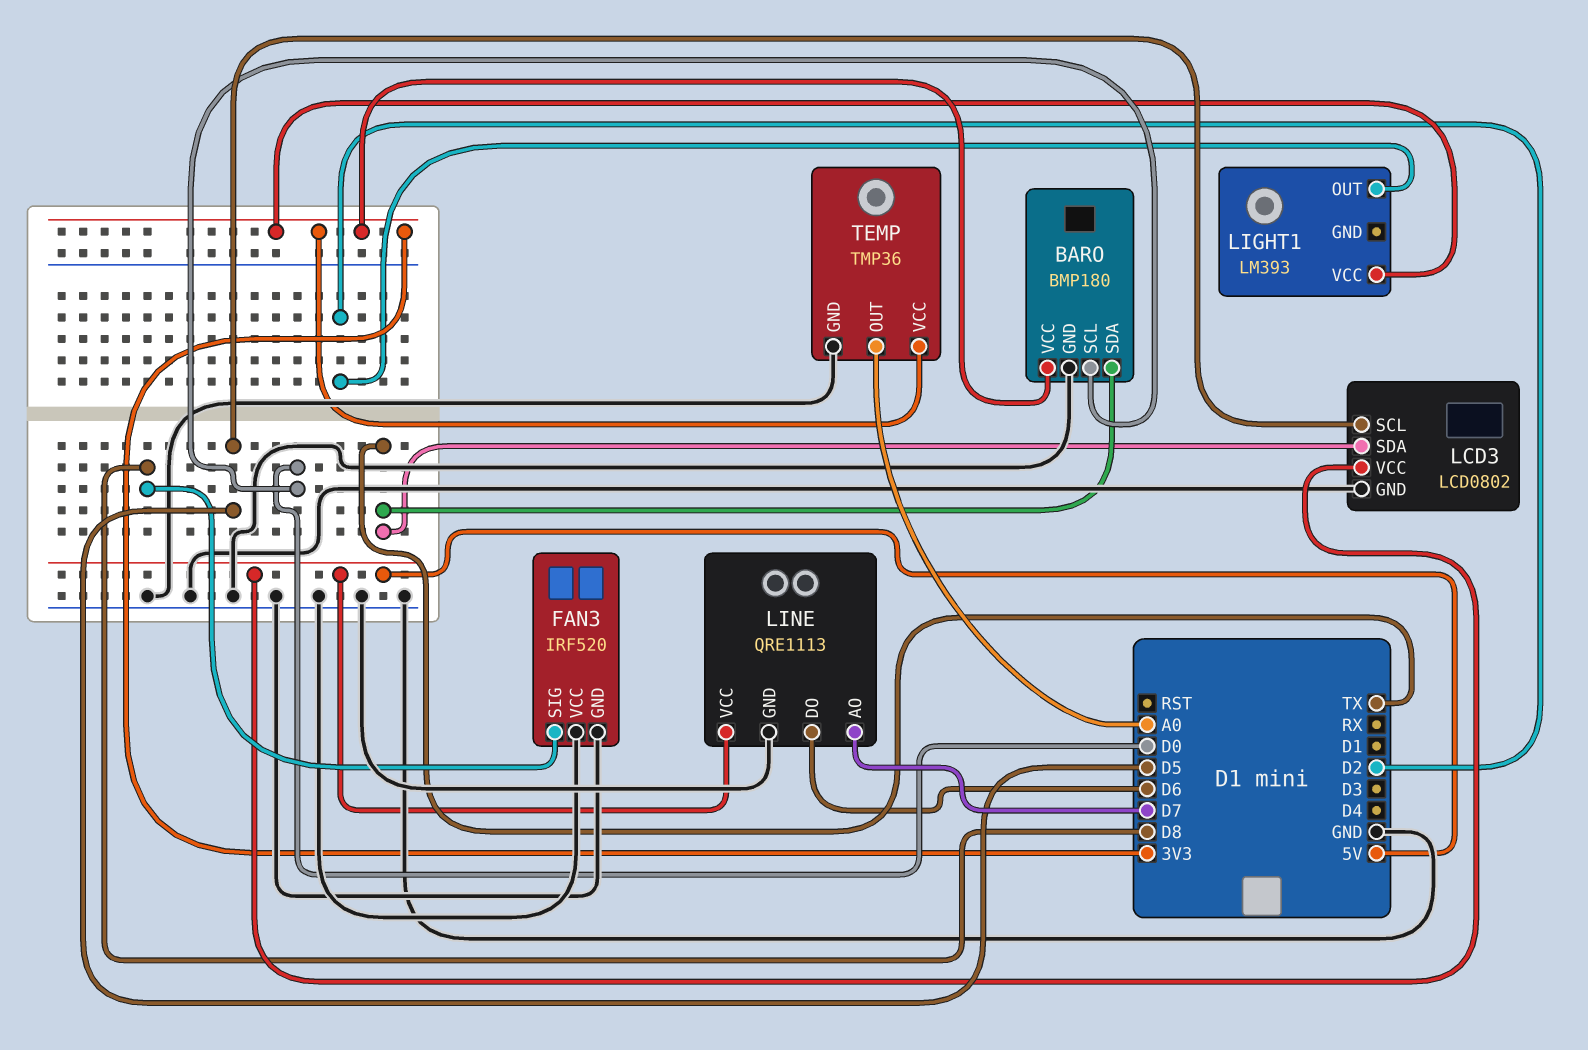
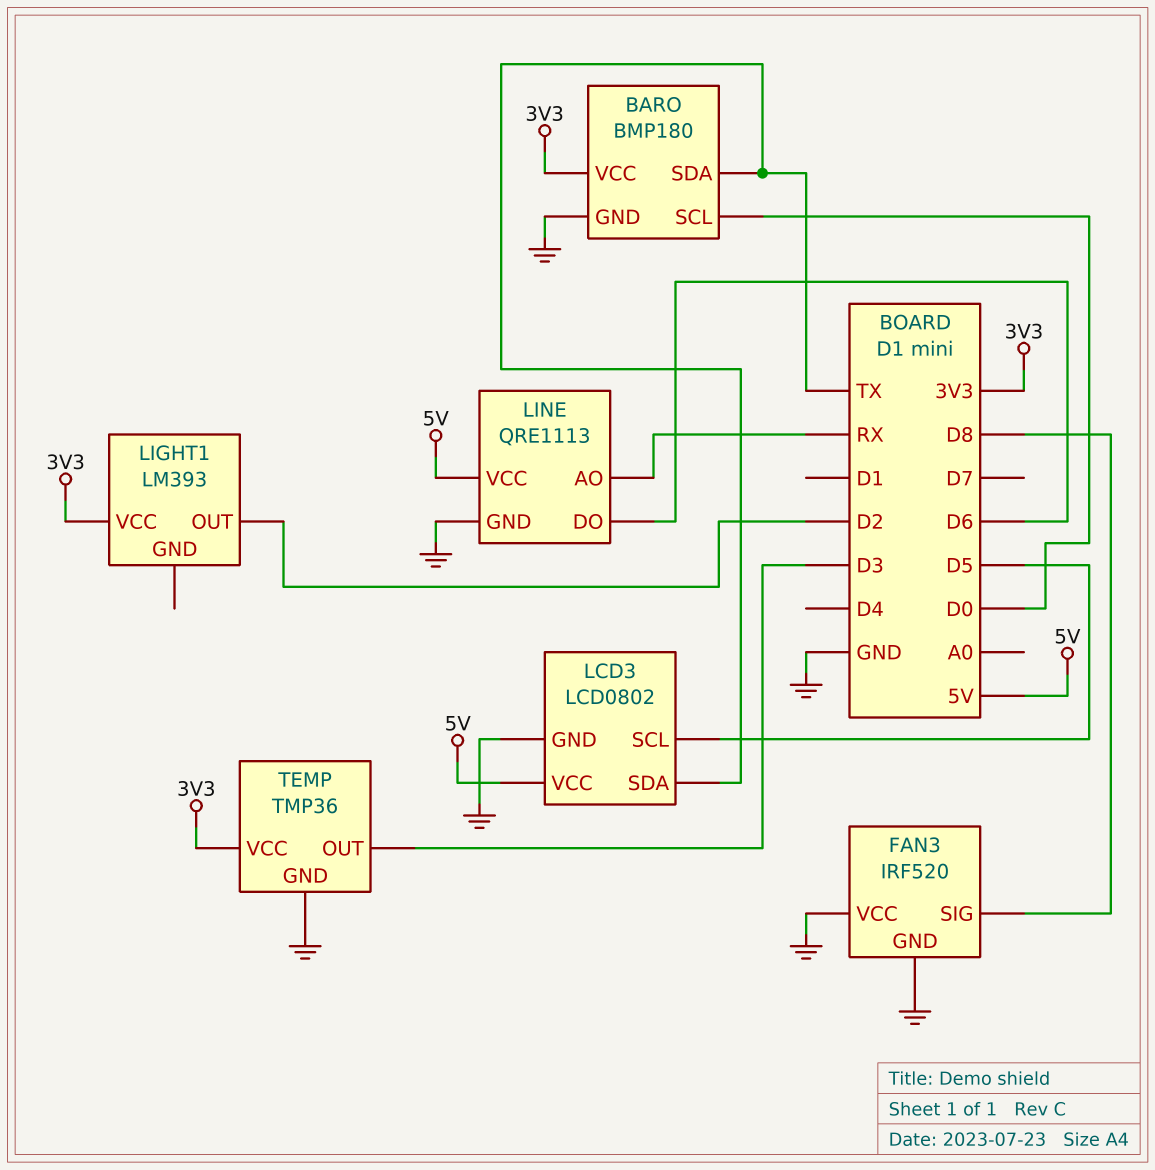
LINE pin AO: D7 -> RX
TEMP pin OUT: A0 -> D3

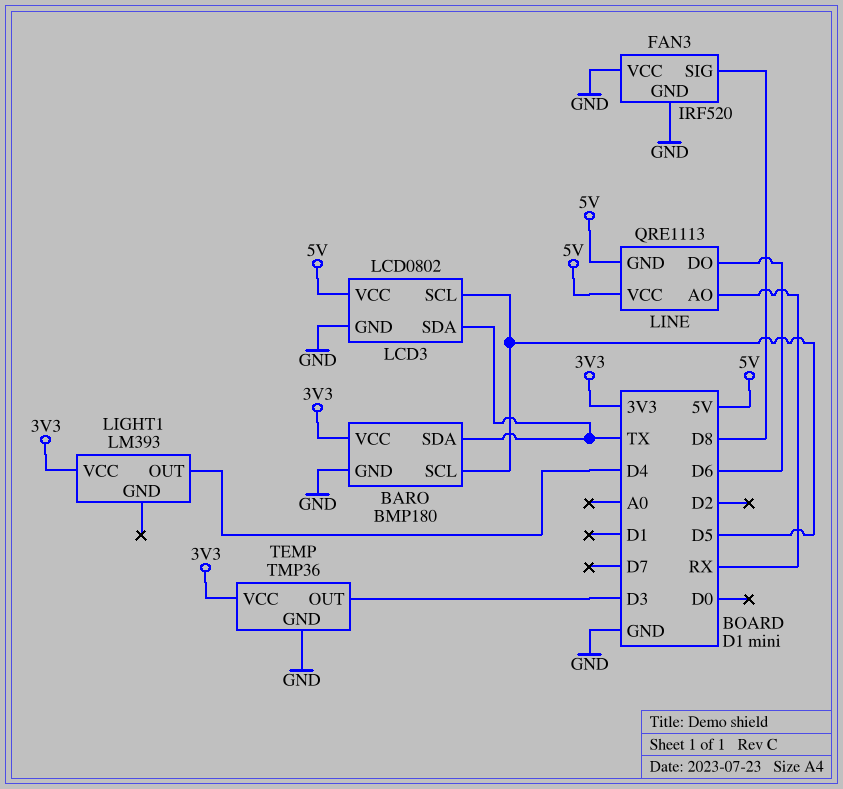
BARO pin SCL: D0 -> D5
LIGHT1 pin OUT: D2 -> D4
LINE pin GND: GND -> 5V

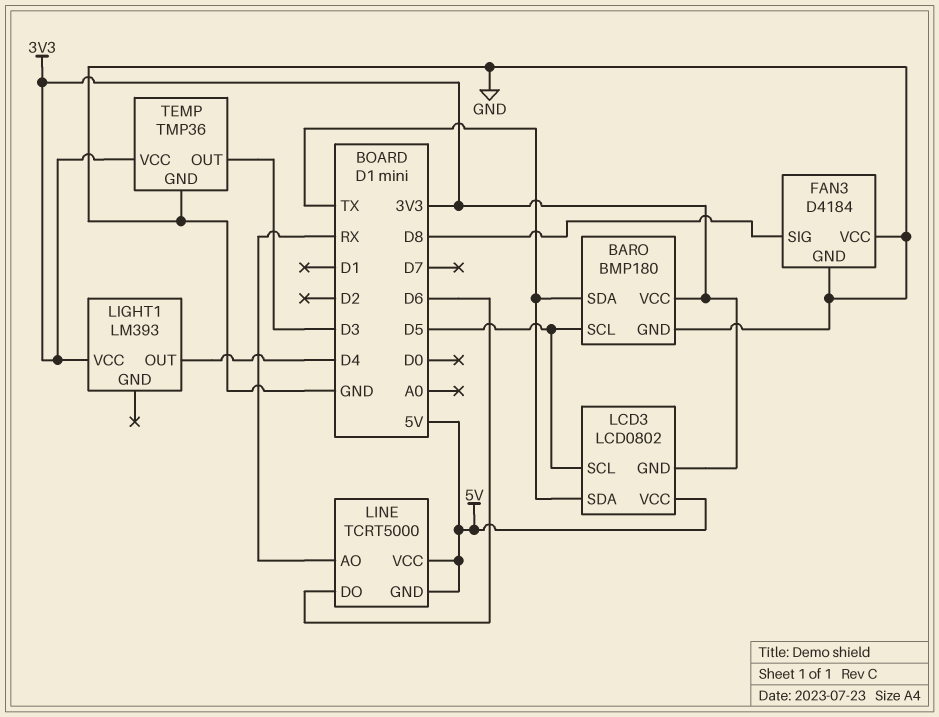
FAN3: IRF520 -> D4184
LCD3 pin GND: GND -> 3V3
LINE: QRE1113 -> TCRT5000

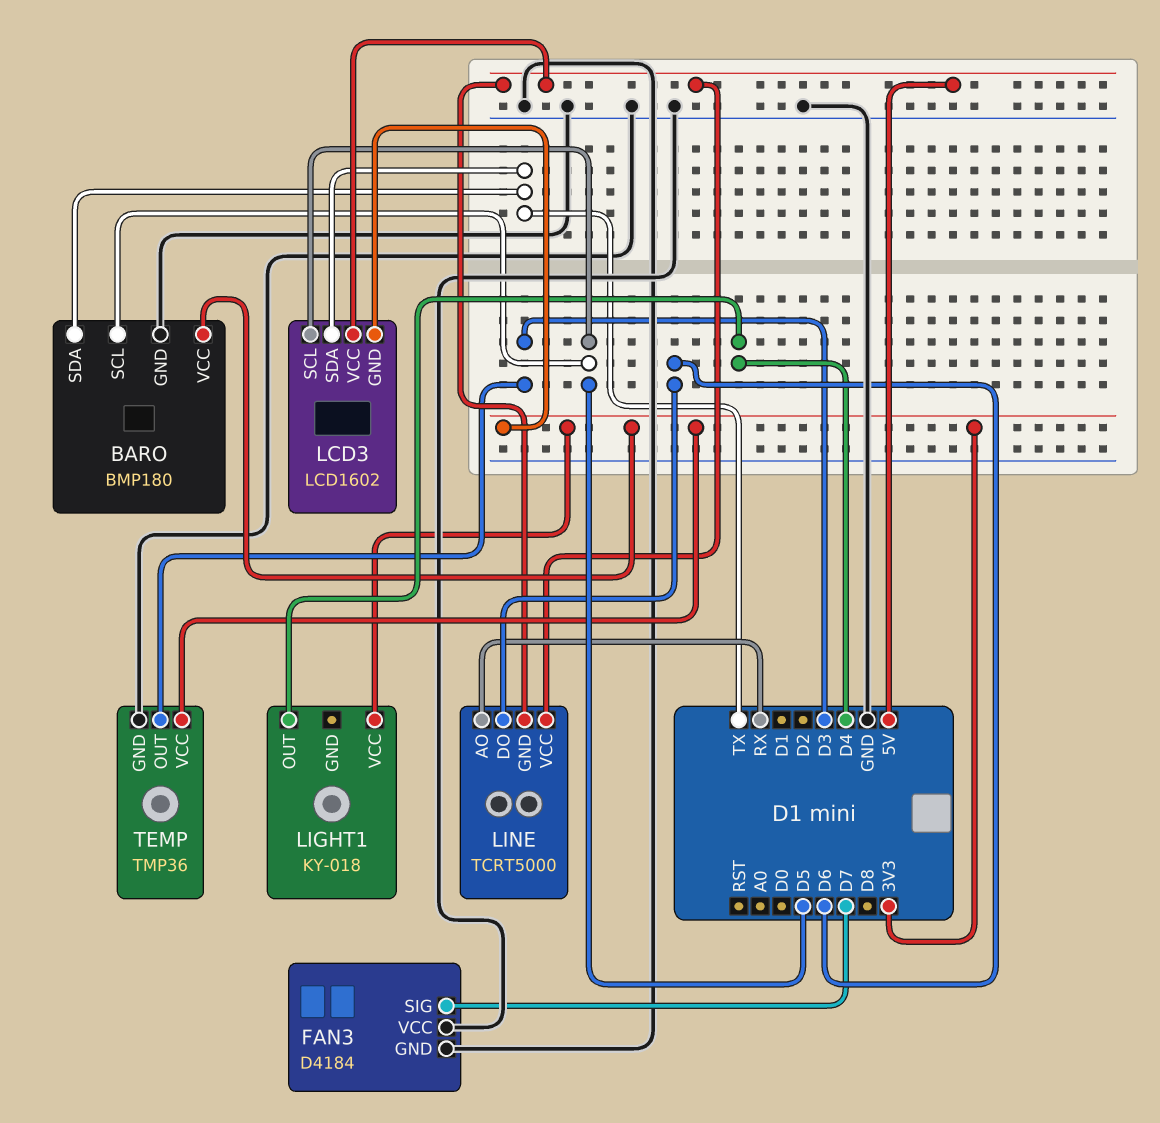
FAN3 pin SIG: D8 -> D7
LCD3: LCD0802 -> LCD1602
LIGHT1: LM393 -> KY-018

